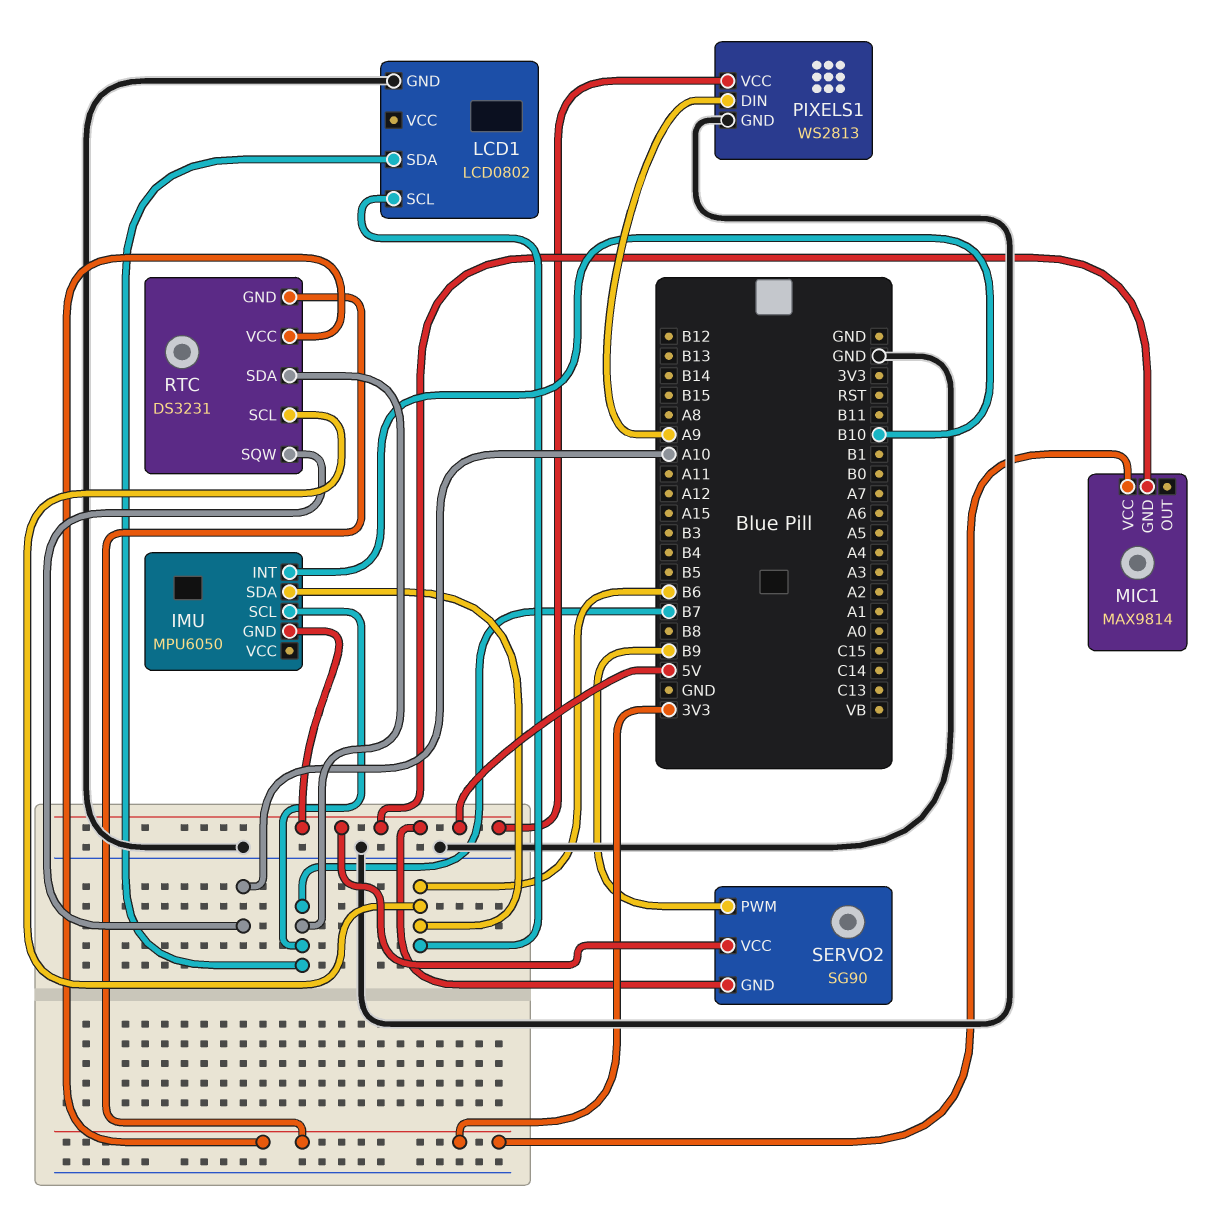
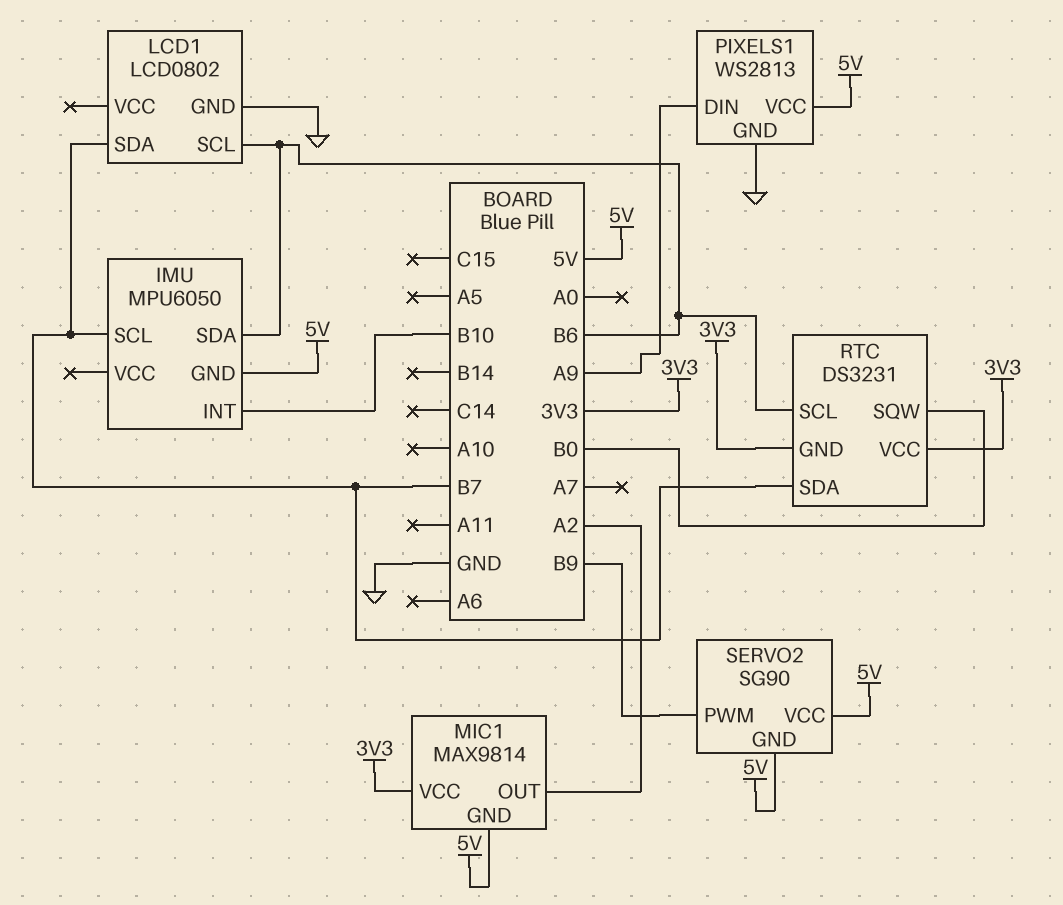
MIC1 pin OUT: none -> A2
RTC pin SQW: A10 -> B0

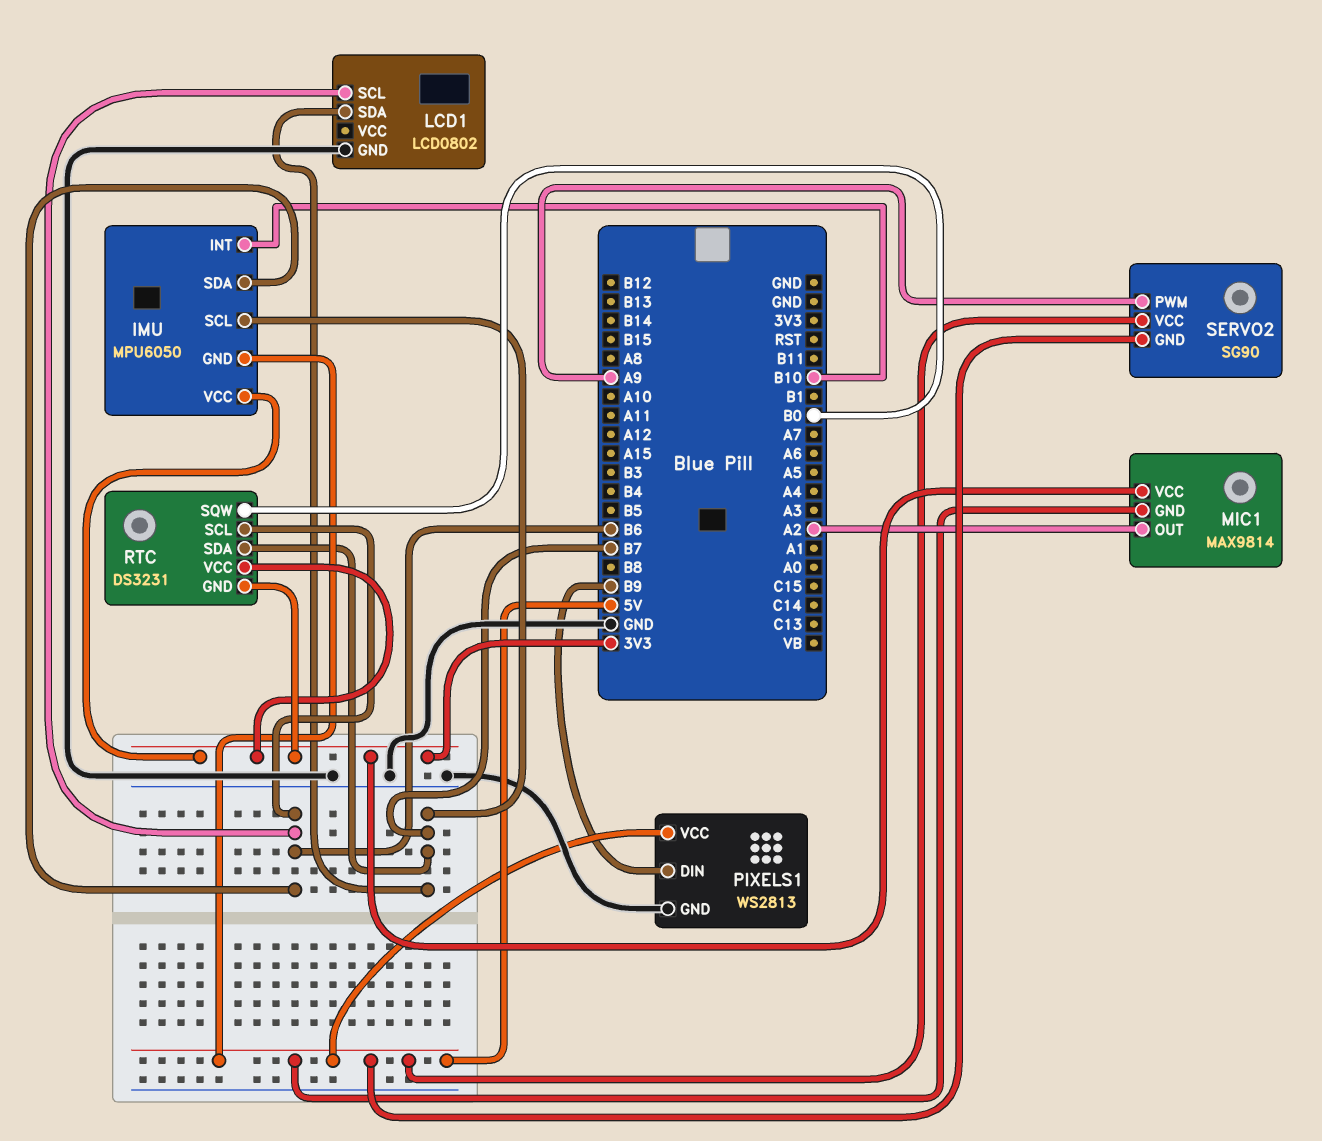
IMU pin VCC: none -> 3V3
PIXELS1 pin DIN: A9 -> B9
SERVO2 pin PWM: B9 -> A9

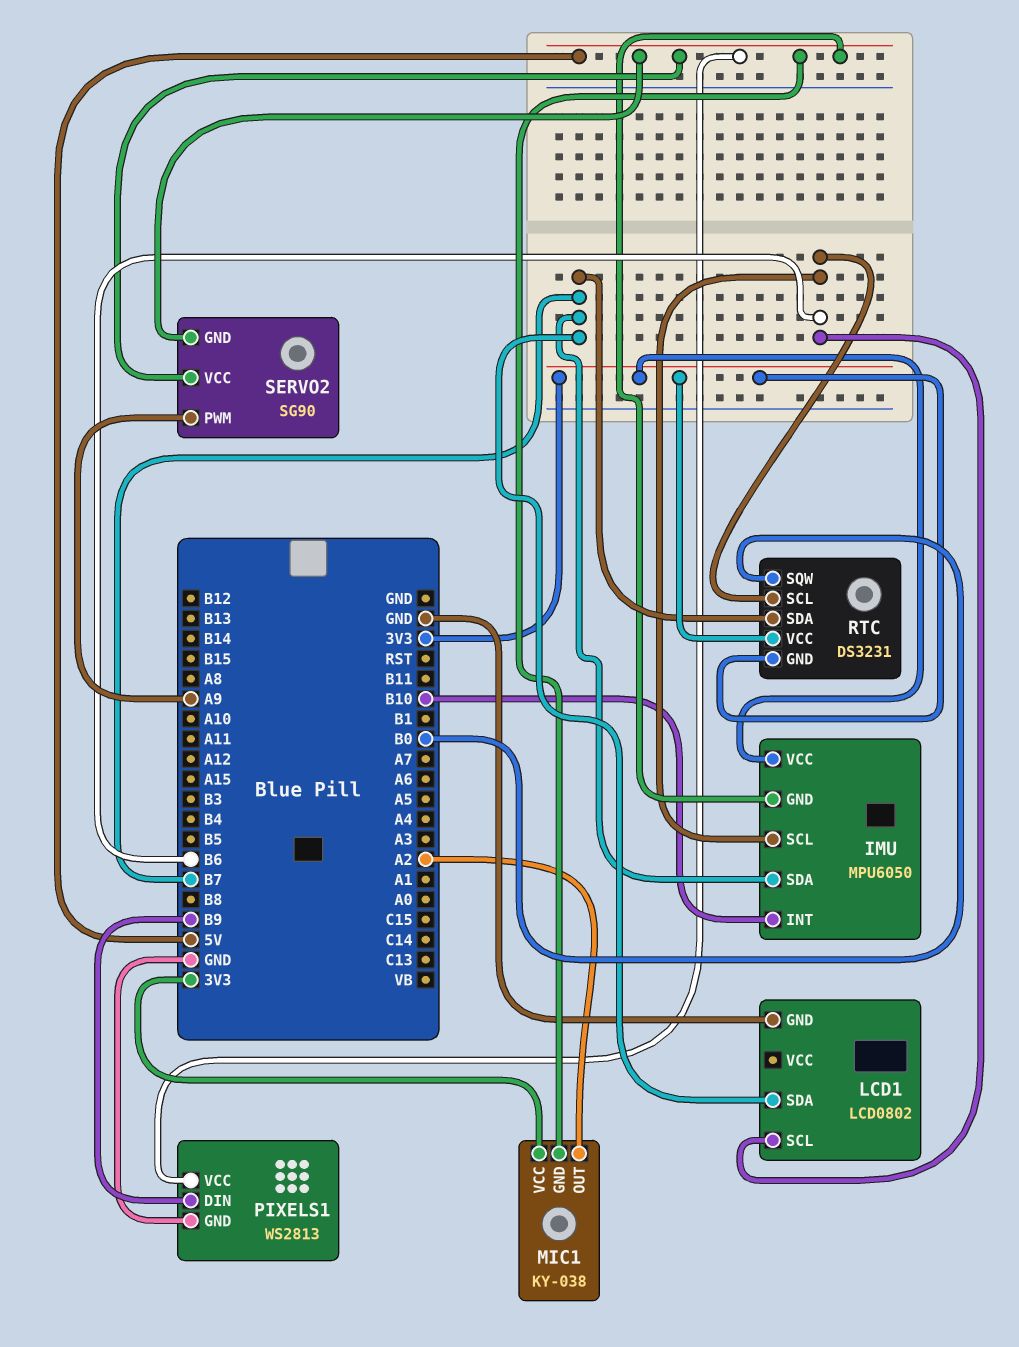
IMU pin SCL: B7 -> B6
IMU pin SDA: B6 -> B7
MIC1: MAX9814 -> KY-038

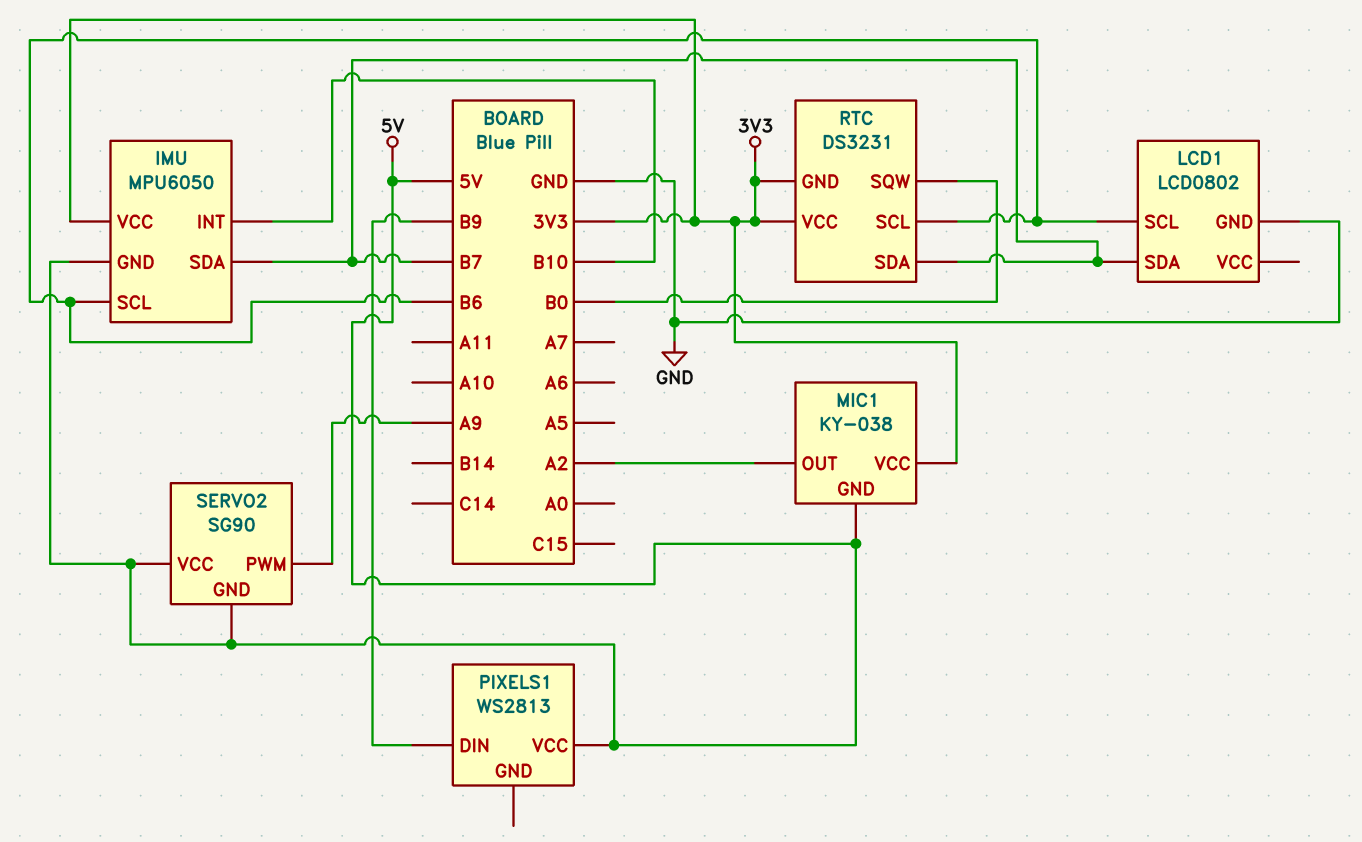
PIXELS1 pin GND: GND -> none

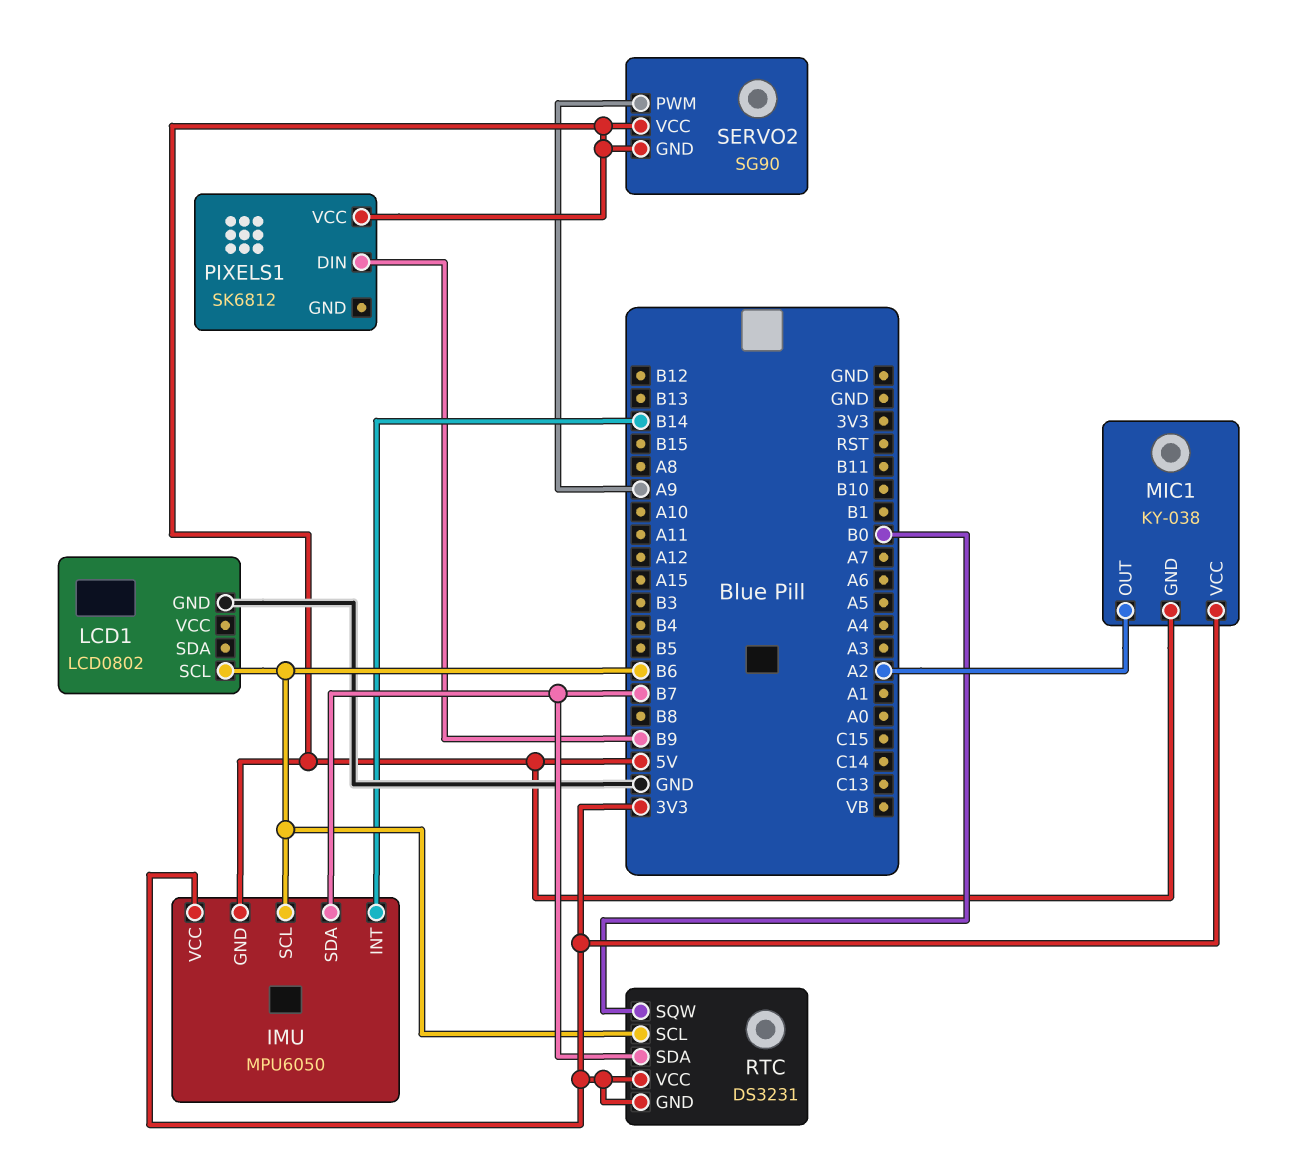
IMU pin INT: B10 -> B14
LCD1 pin SDA: B7 -> none
PIXELS1: WS2813 -> SK6812

